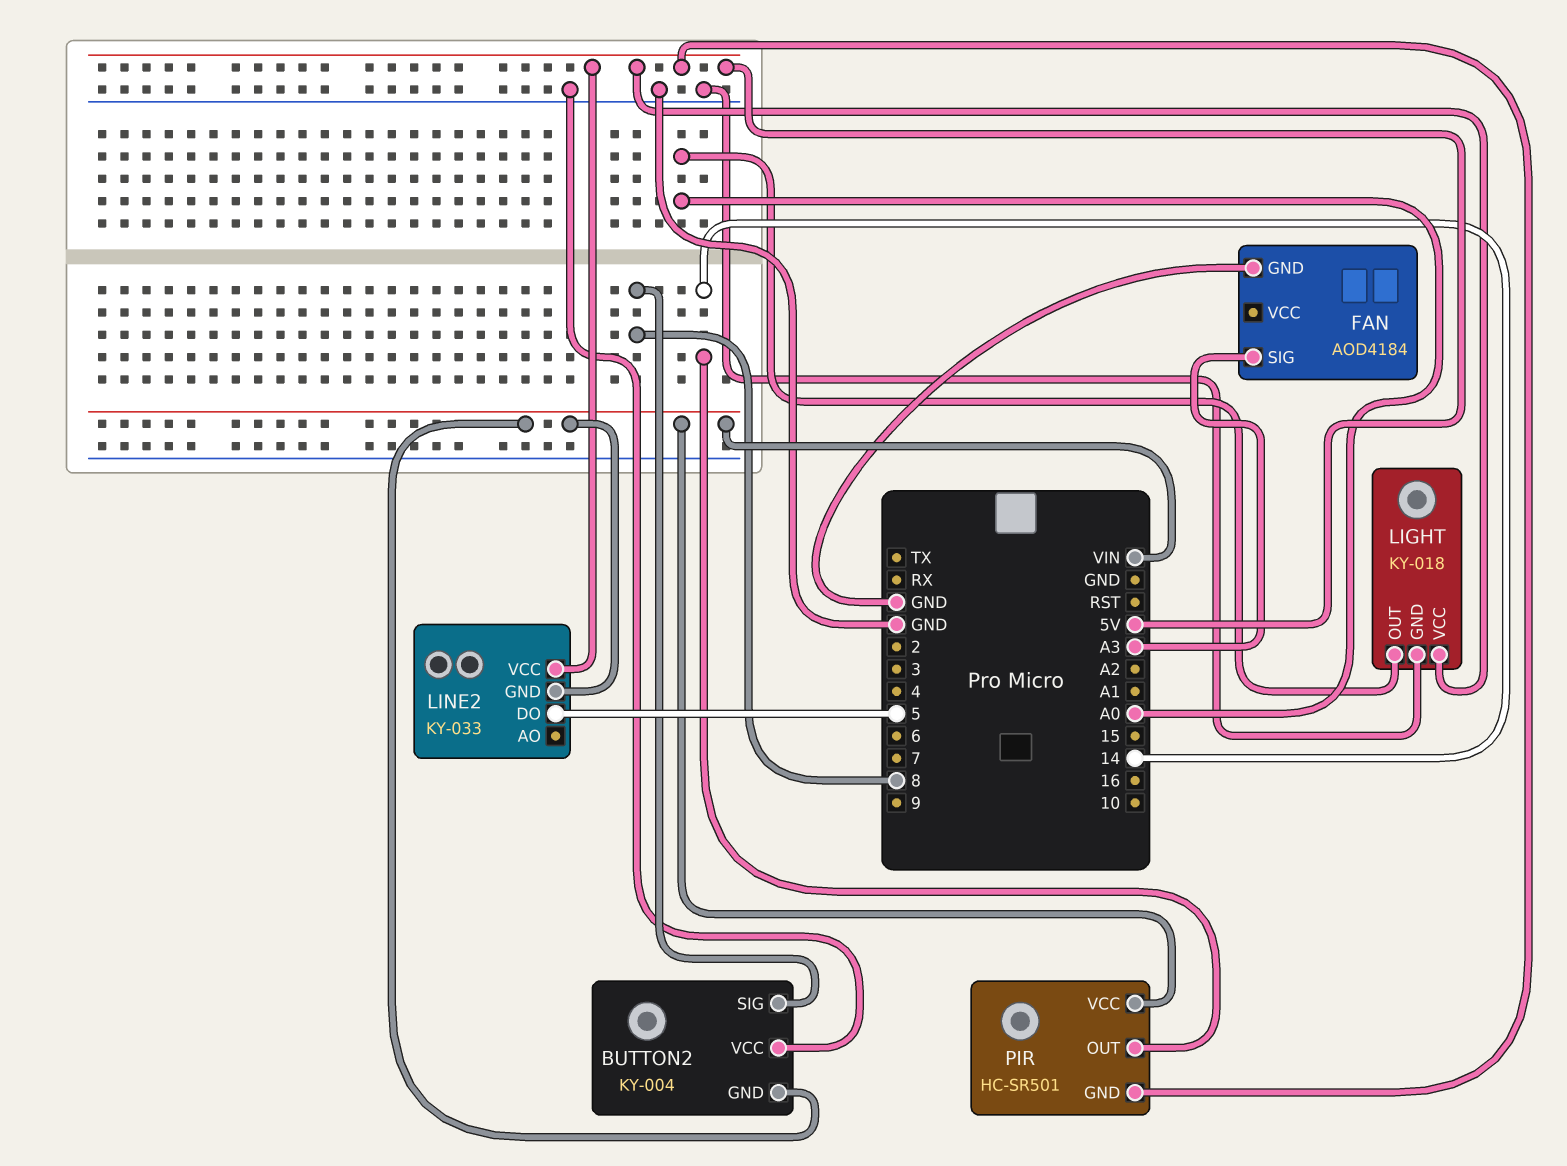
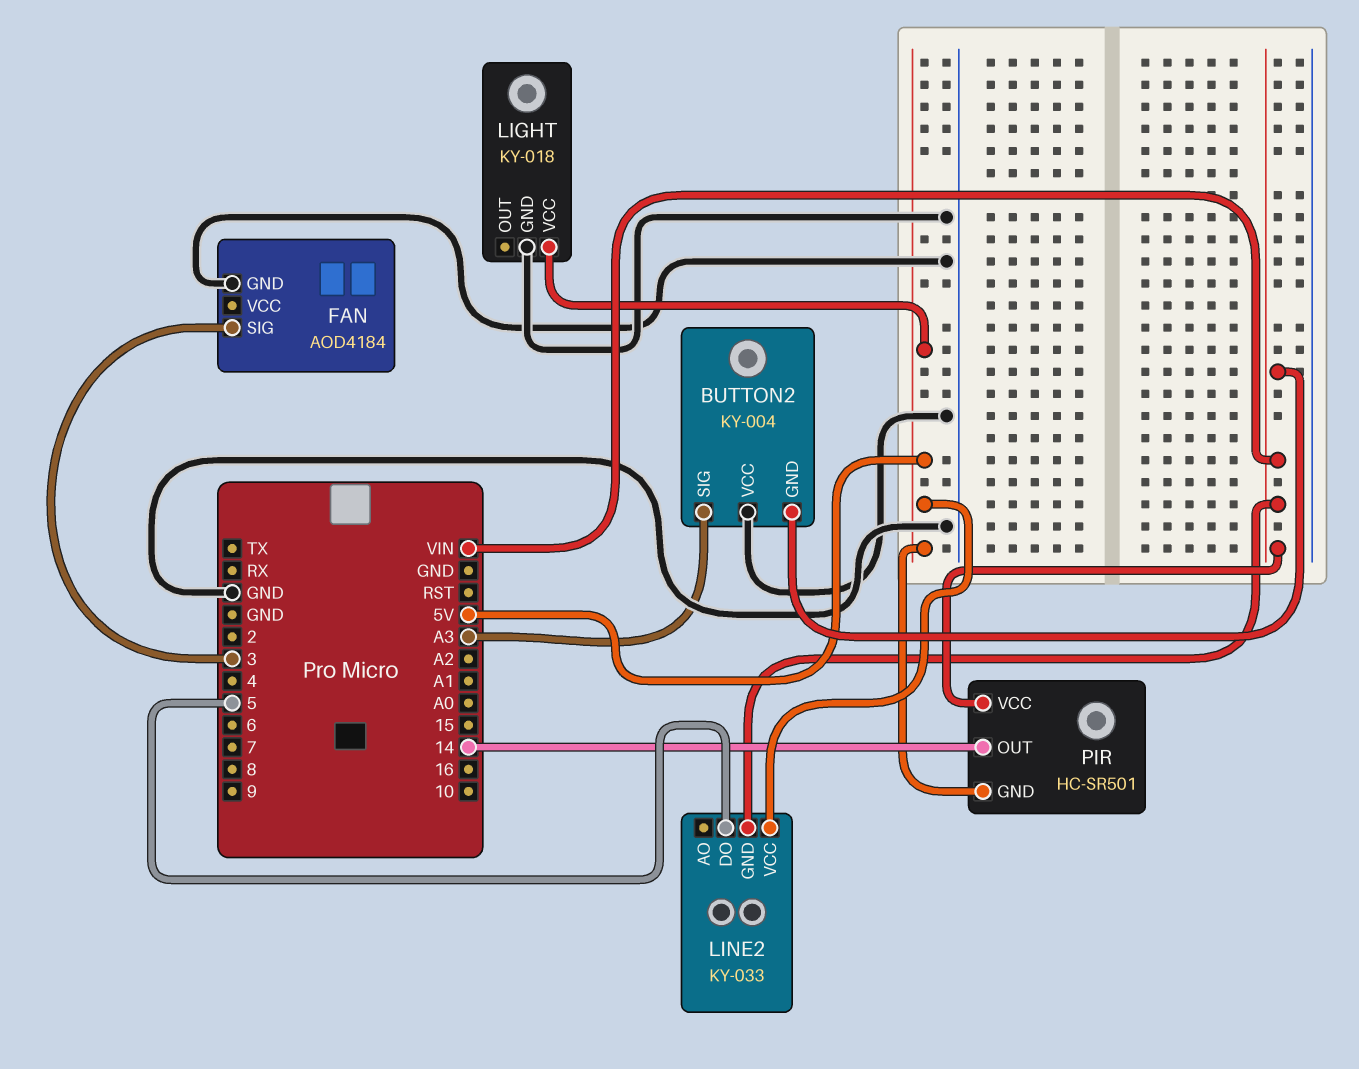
BUTTON2 pin SIG: 8 -> A3
FAN pin SIG: A3 -> 3
LIGHT pin OUT: A0 -> none

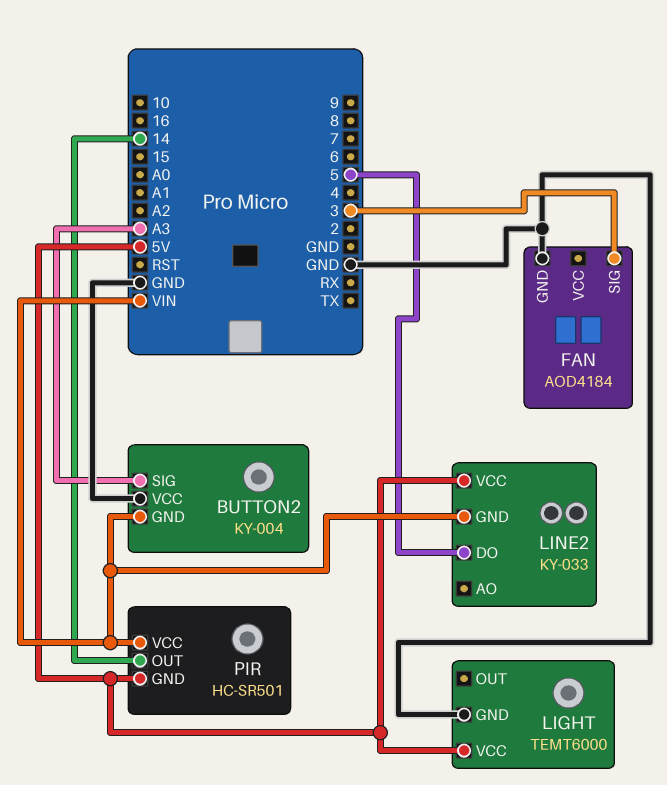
LIGHT: KY-018 -> TEMT6000

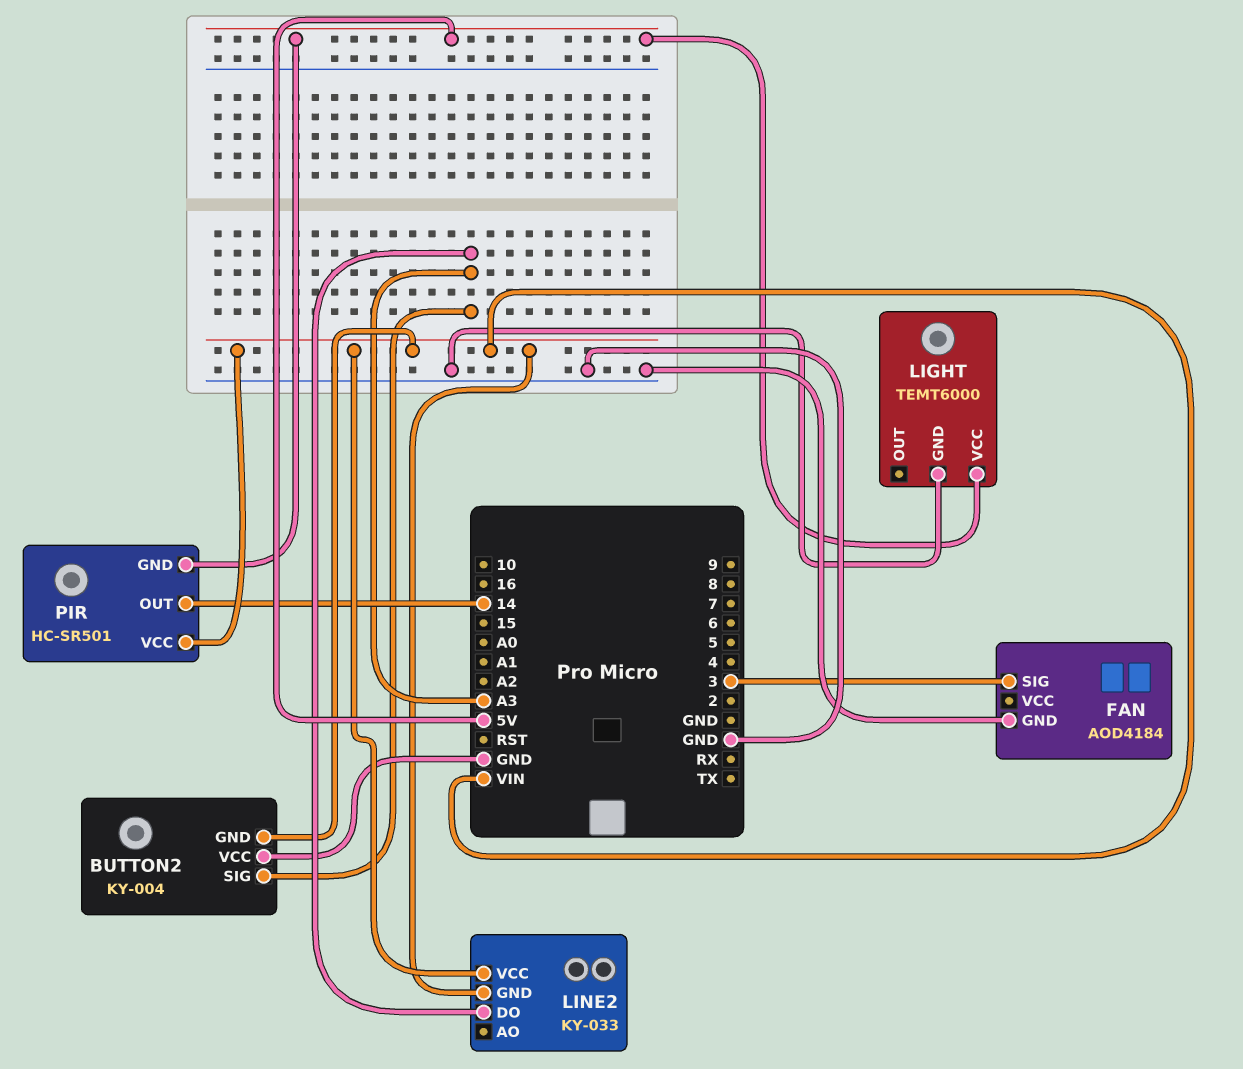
LINE2 pin DO: 5 -> A3
LINE2 pin VCC: 5V -> VIN

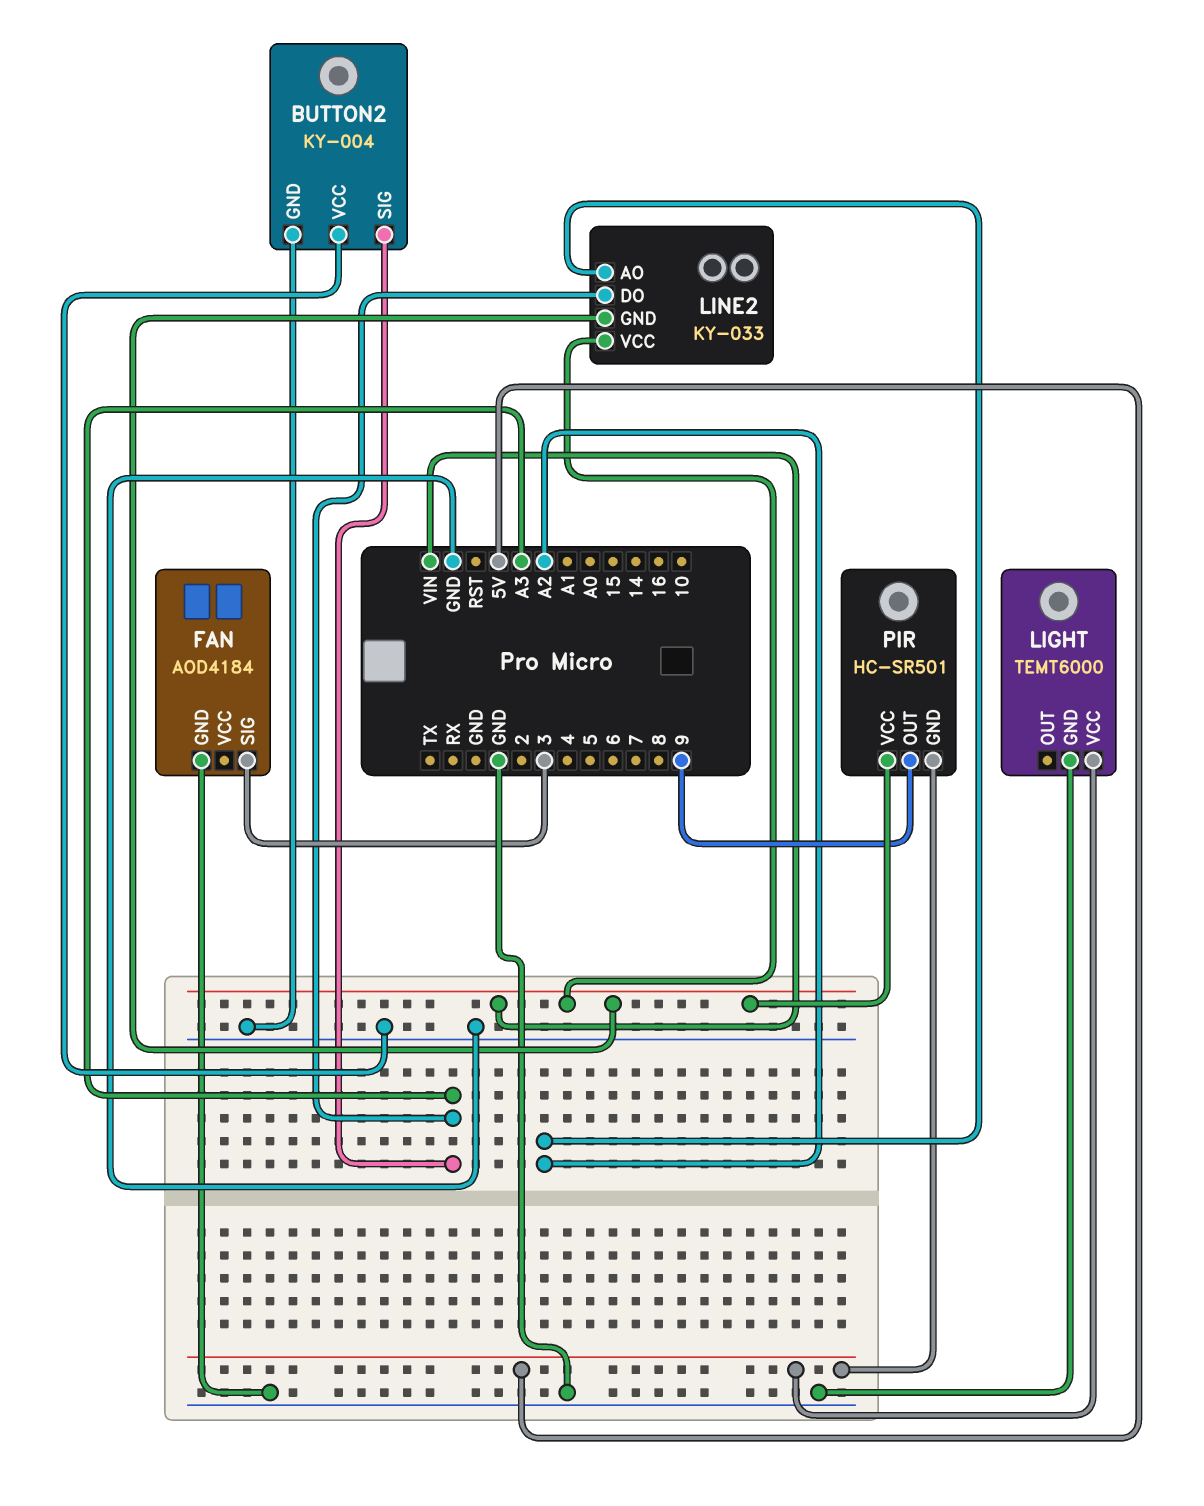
BUTTON2 pin GND: VIN -> GND
LINE2 pin AO: none -> A2
PIR pin OUT: 14 -> 9

